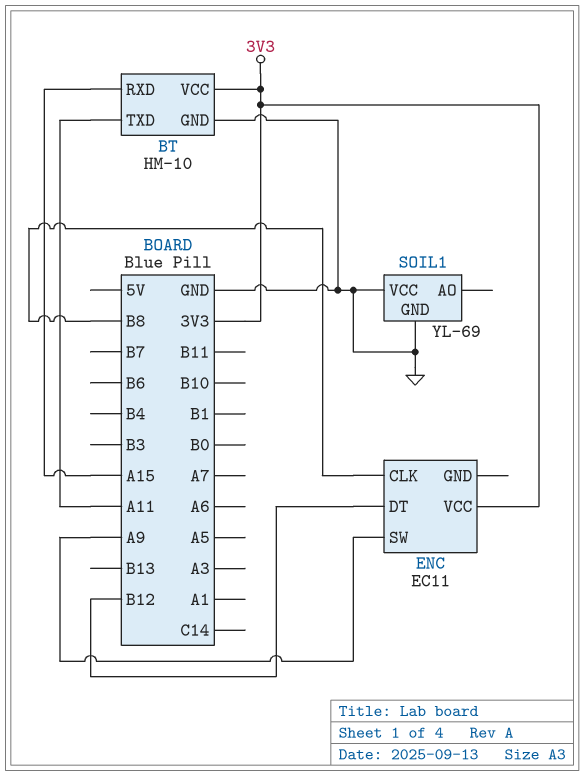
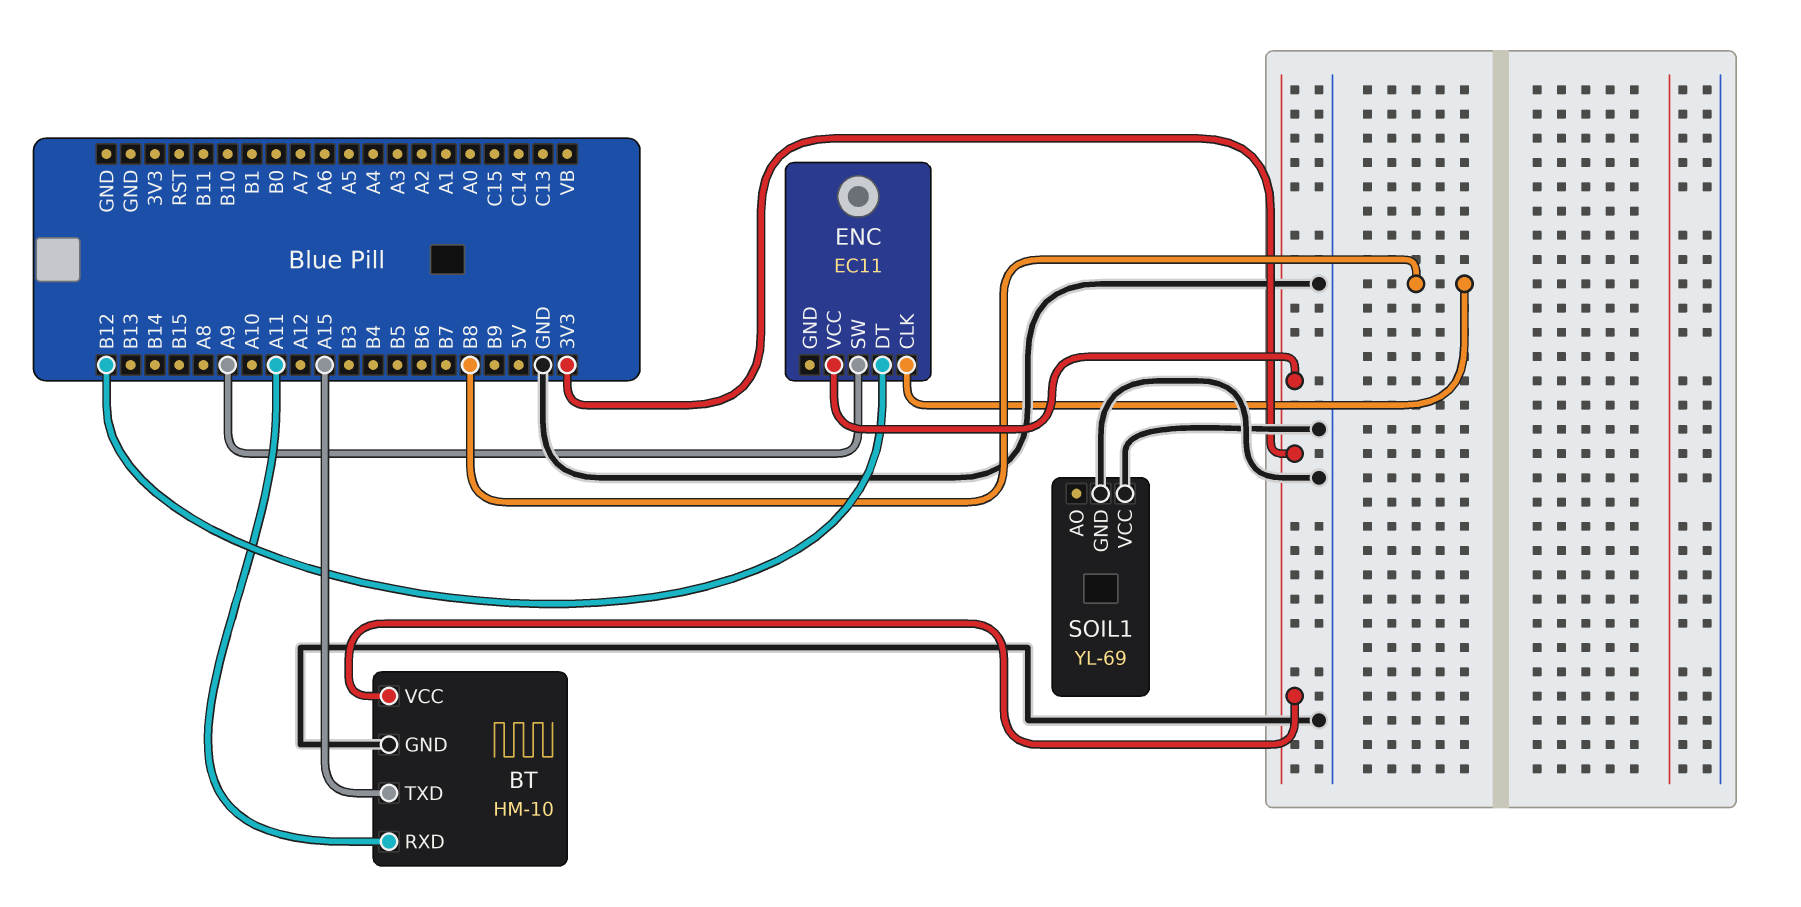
BT pin RXD: A15 -> A11
BT pin TXD: A11 -> A15

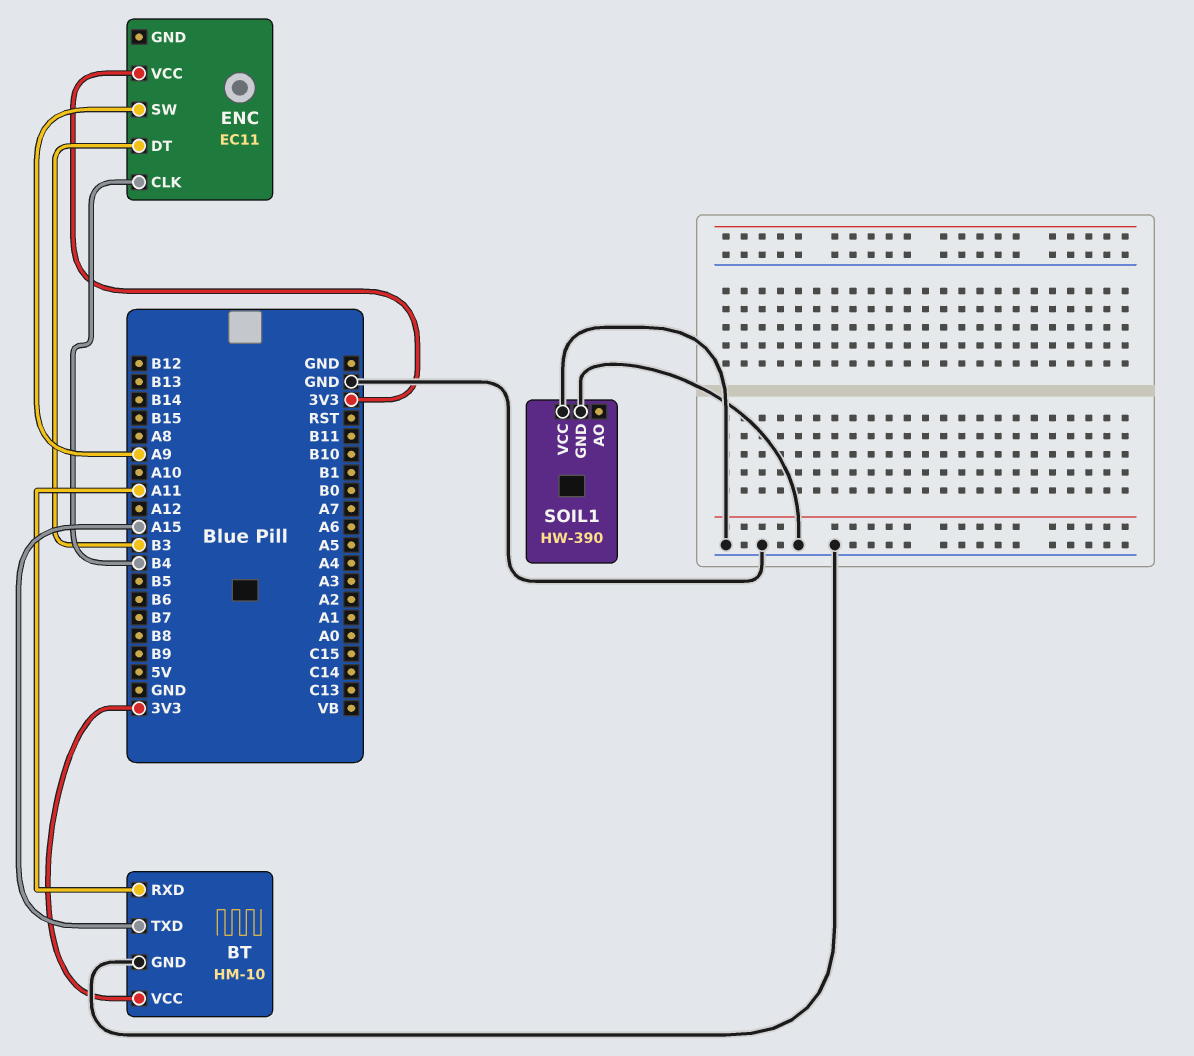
ENC pin CLK: B8 -> B4
ENC pin DT: B12 -> B3
SOIL1: YL-69 -> HW-390

